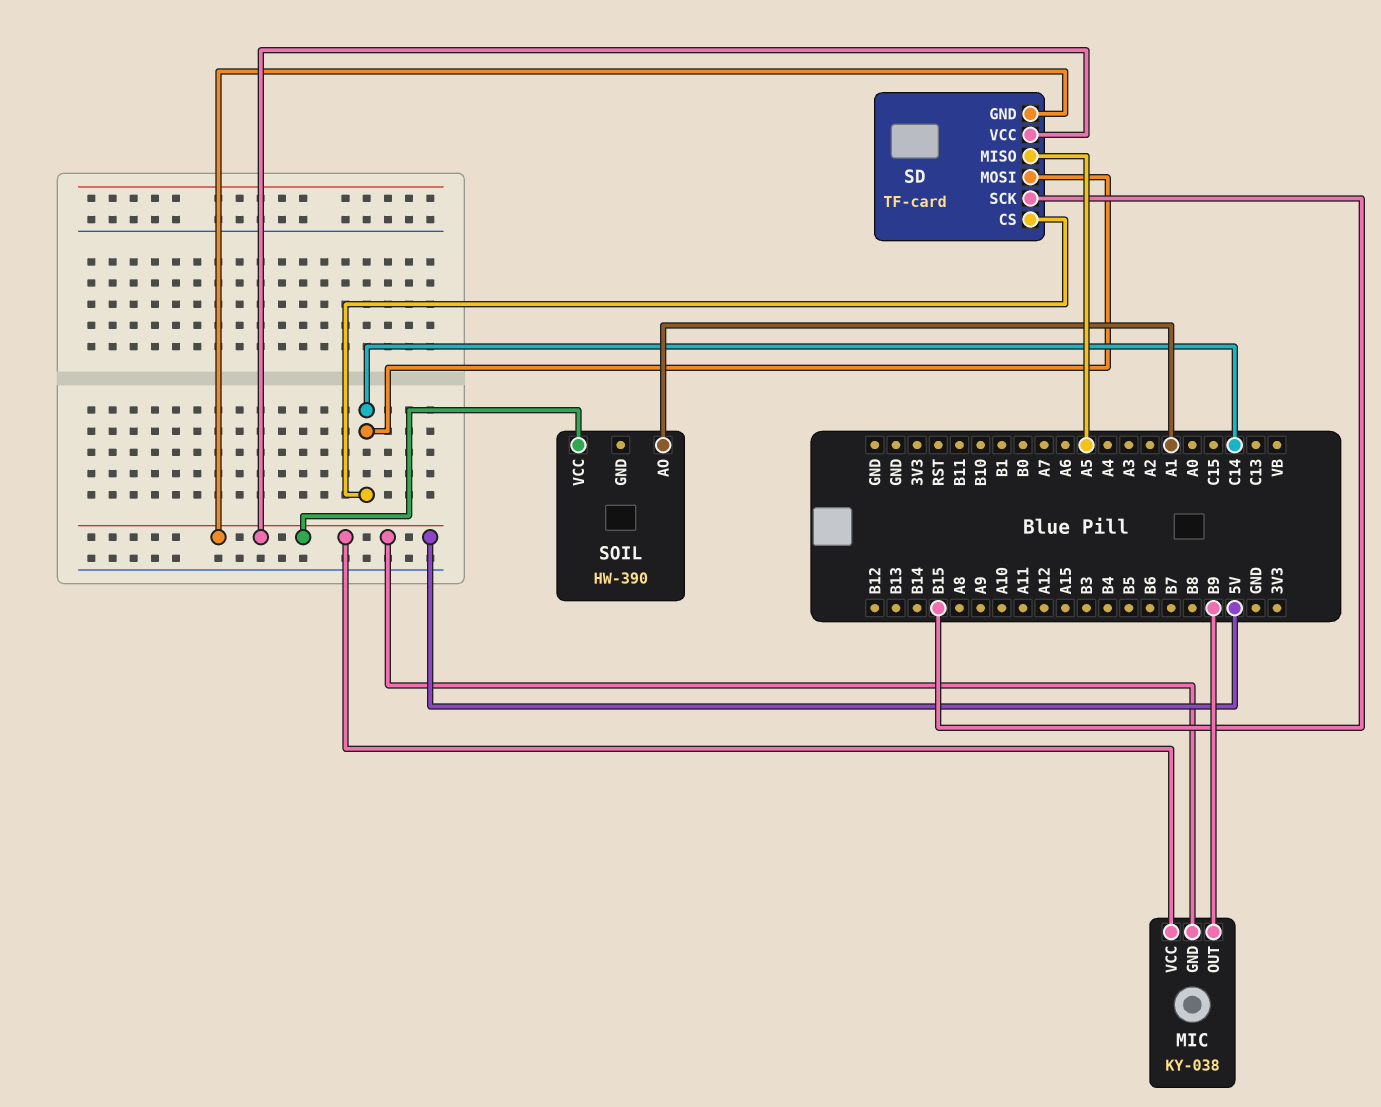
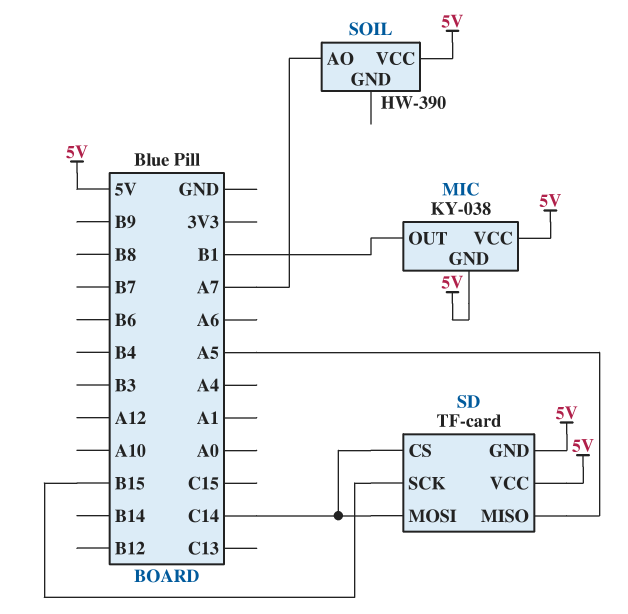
MIC pin OUT: B9 -> B1
SOIL pin AO: A1 -> A7

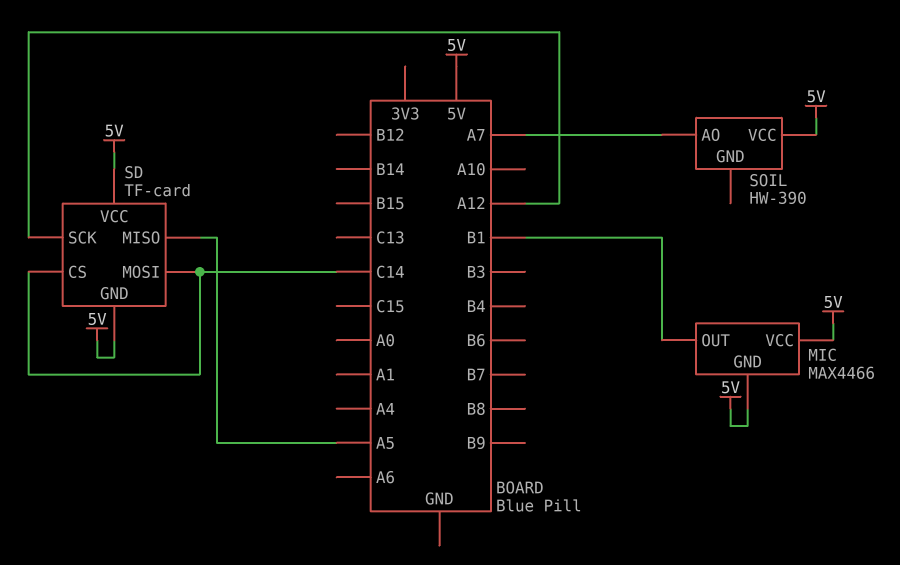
MIC: KY-038 -> MAX4466
SD pin SCK: B15 -> A12

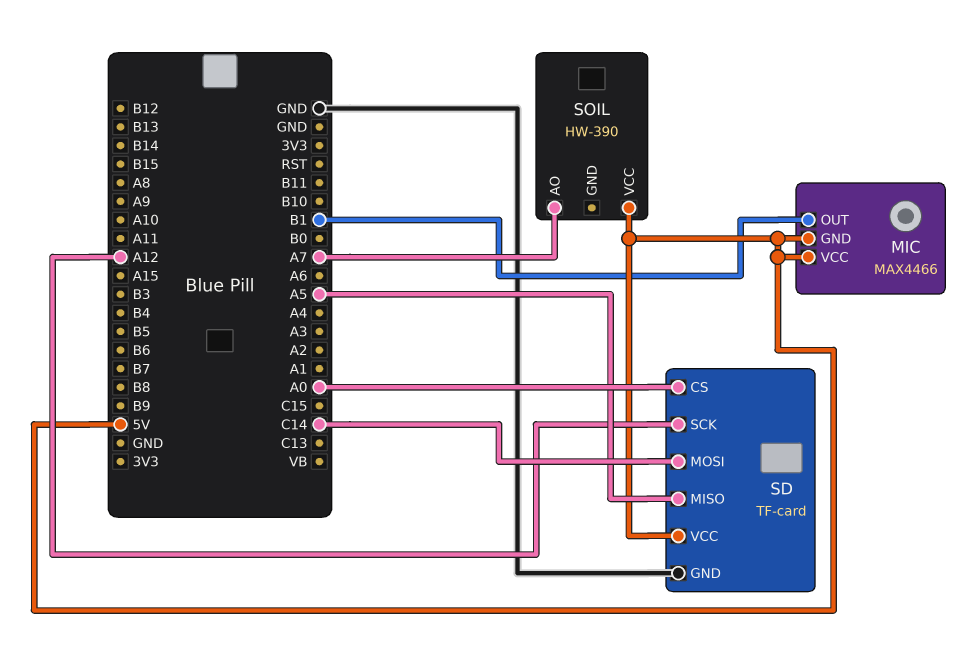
SD pin CS: C14 -> A0
SD pin GND: 5V -> GND

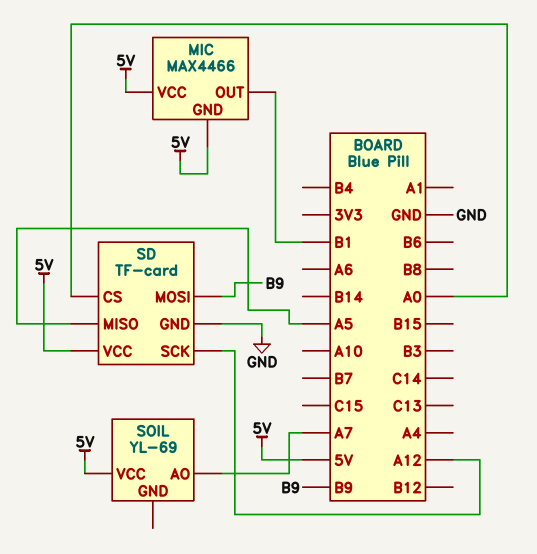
SD pin MOSI: C14 -> B9
SOIL: HW-390 -> YL-69

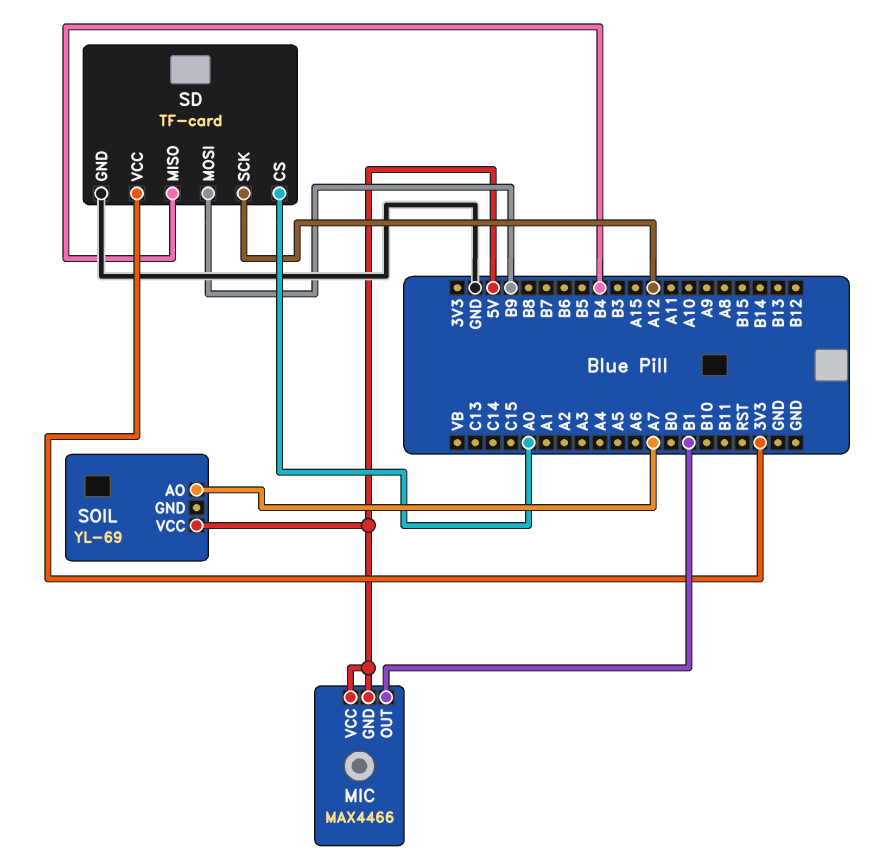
SD pin MISO: A5 -> B4
SD pin VCC: 5V -> 3V3

